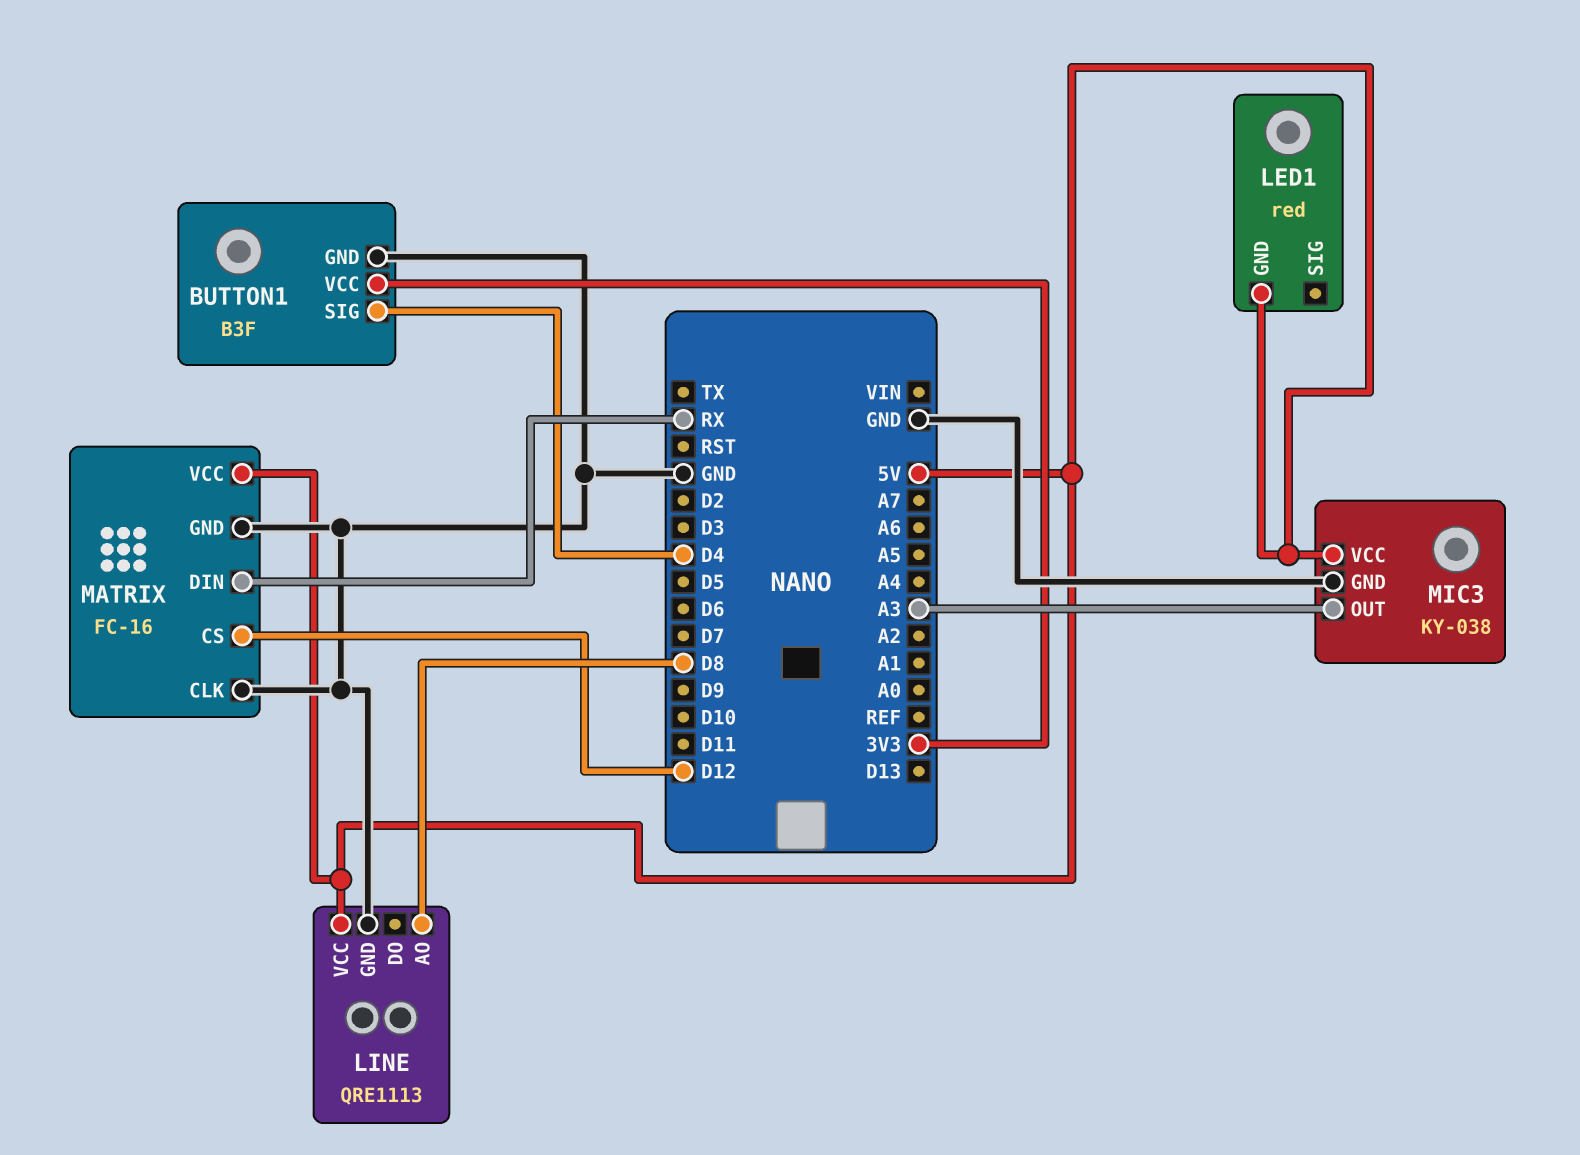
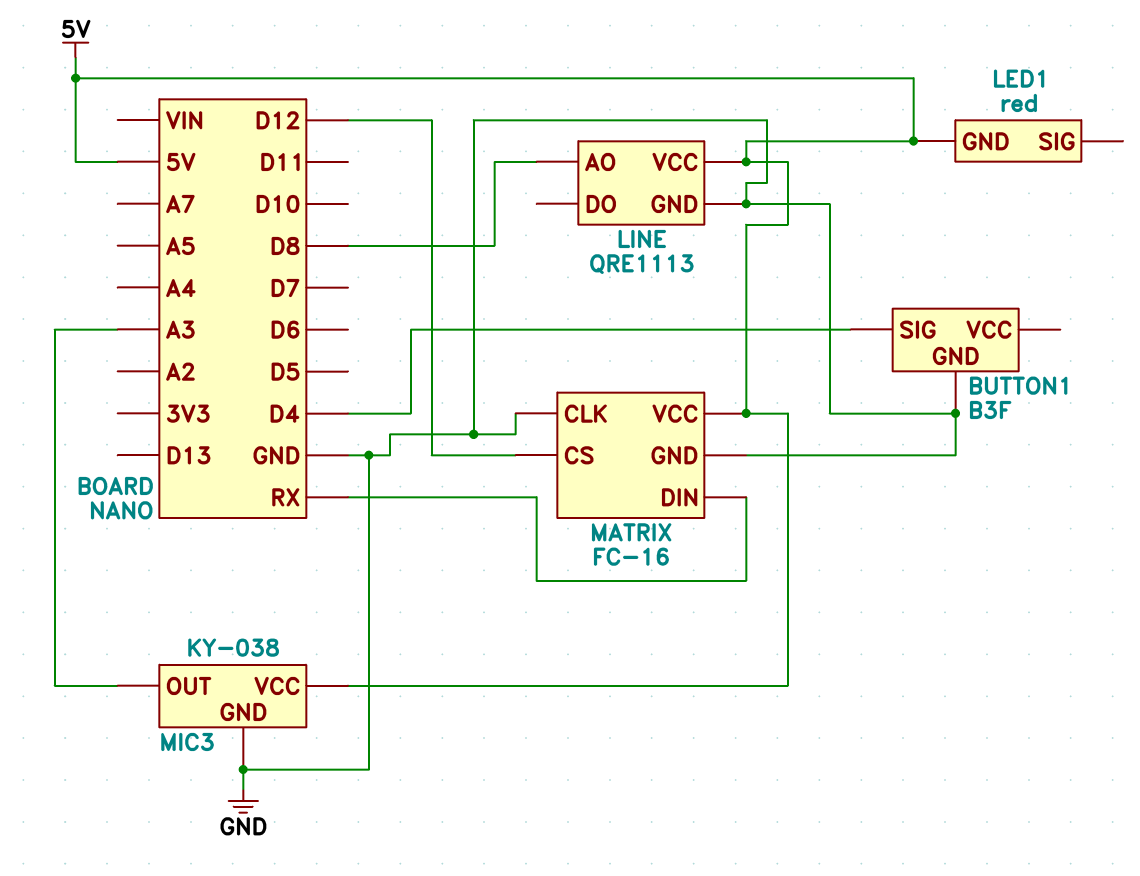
BUTTON1 pin VCC: 3V3 -> none

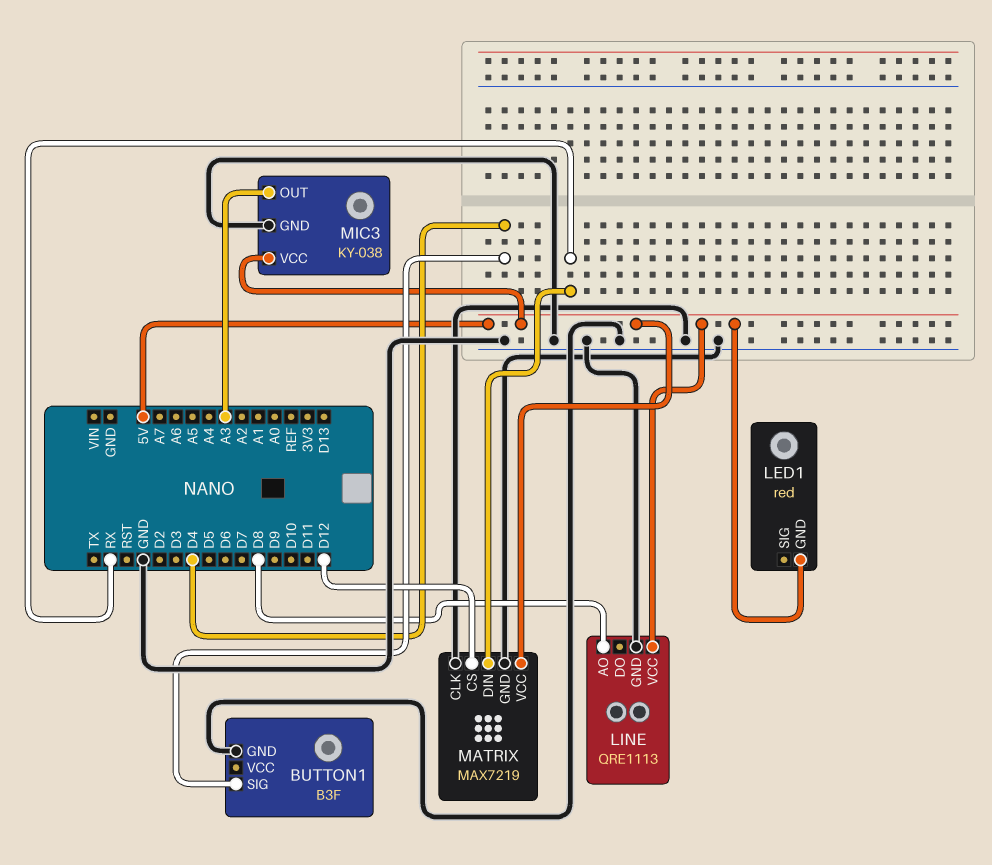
MATRIX: FC-16 -> MAX7219

